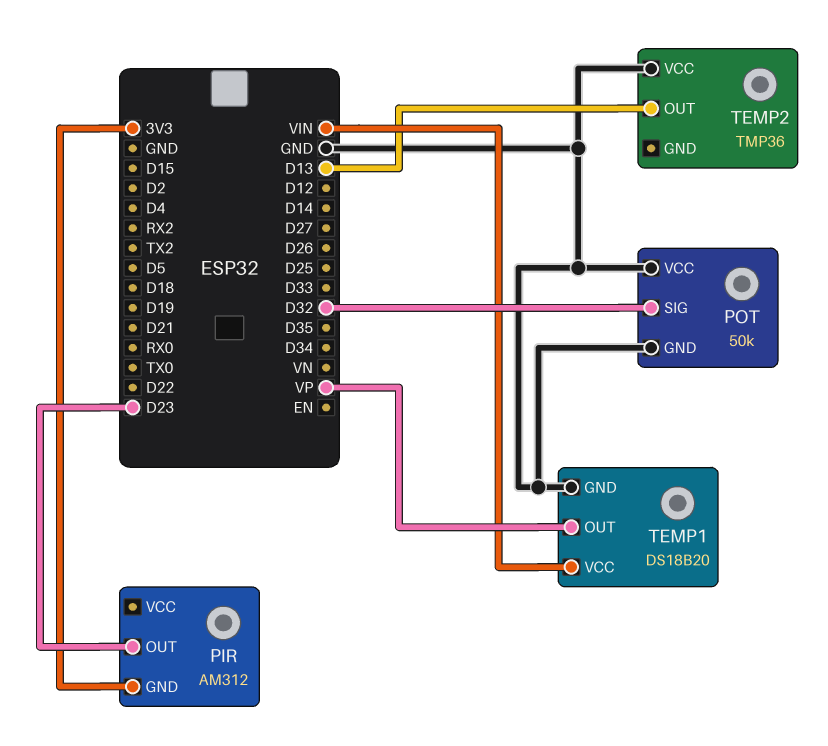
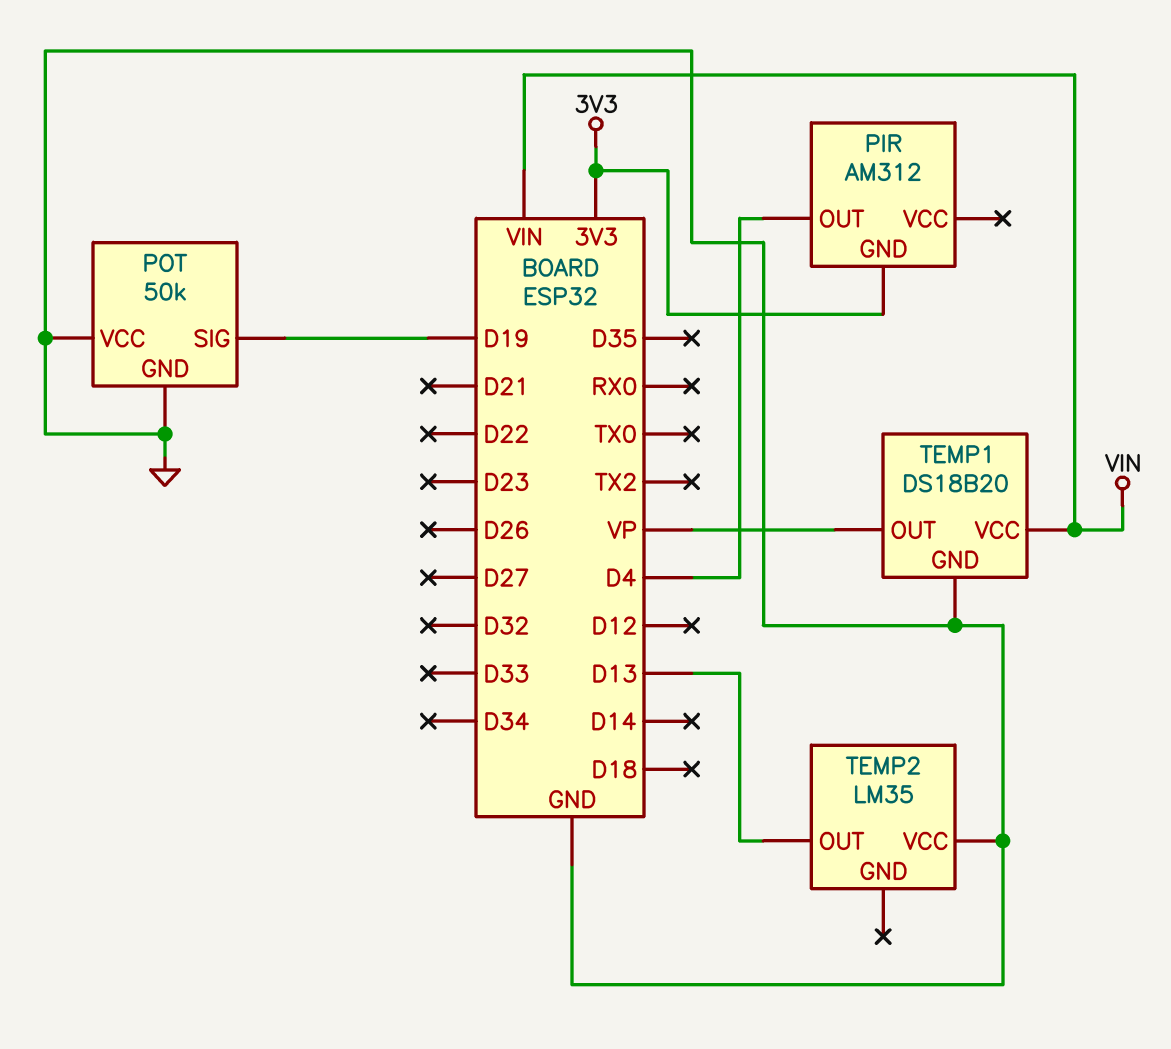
PIR pin OUT: D23 -> D4
POT pin SIG: D32 -> D19
TEMP2: TMP36 -> LM35

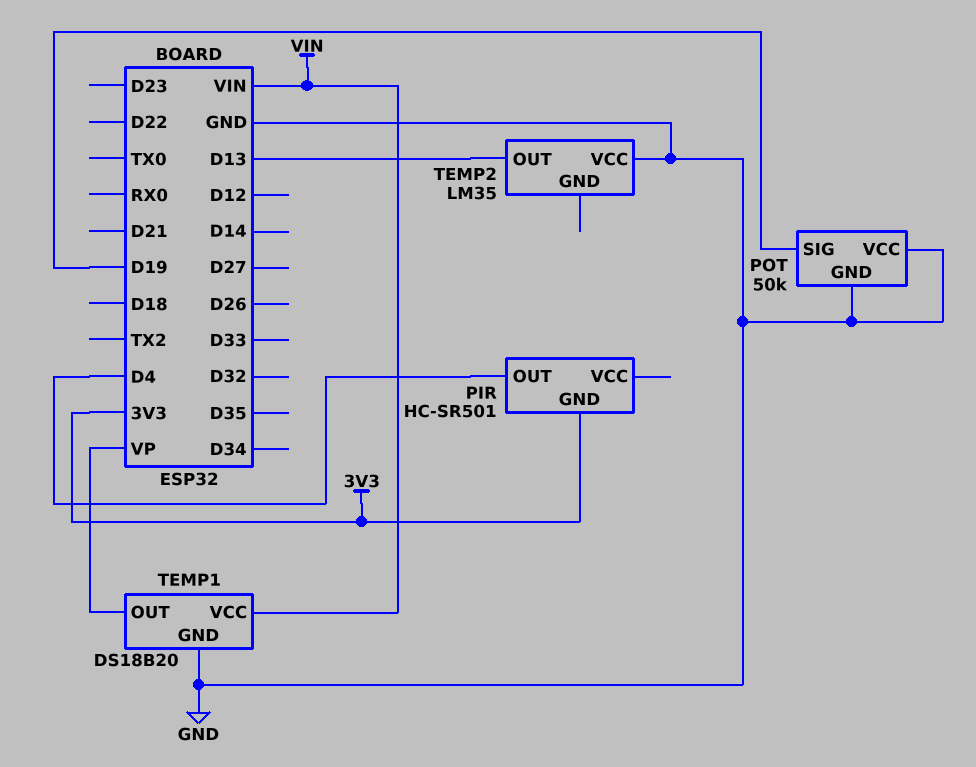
PIR: AM312 -> HC-SR501

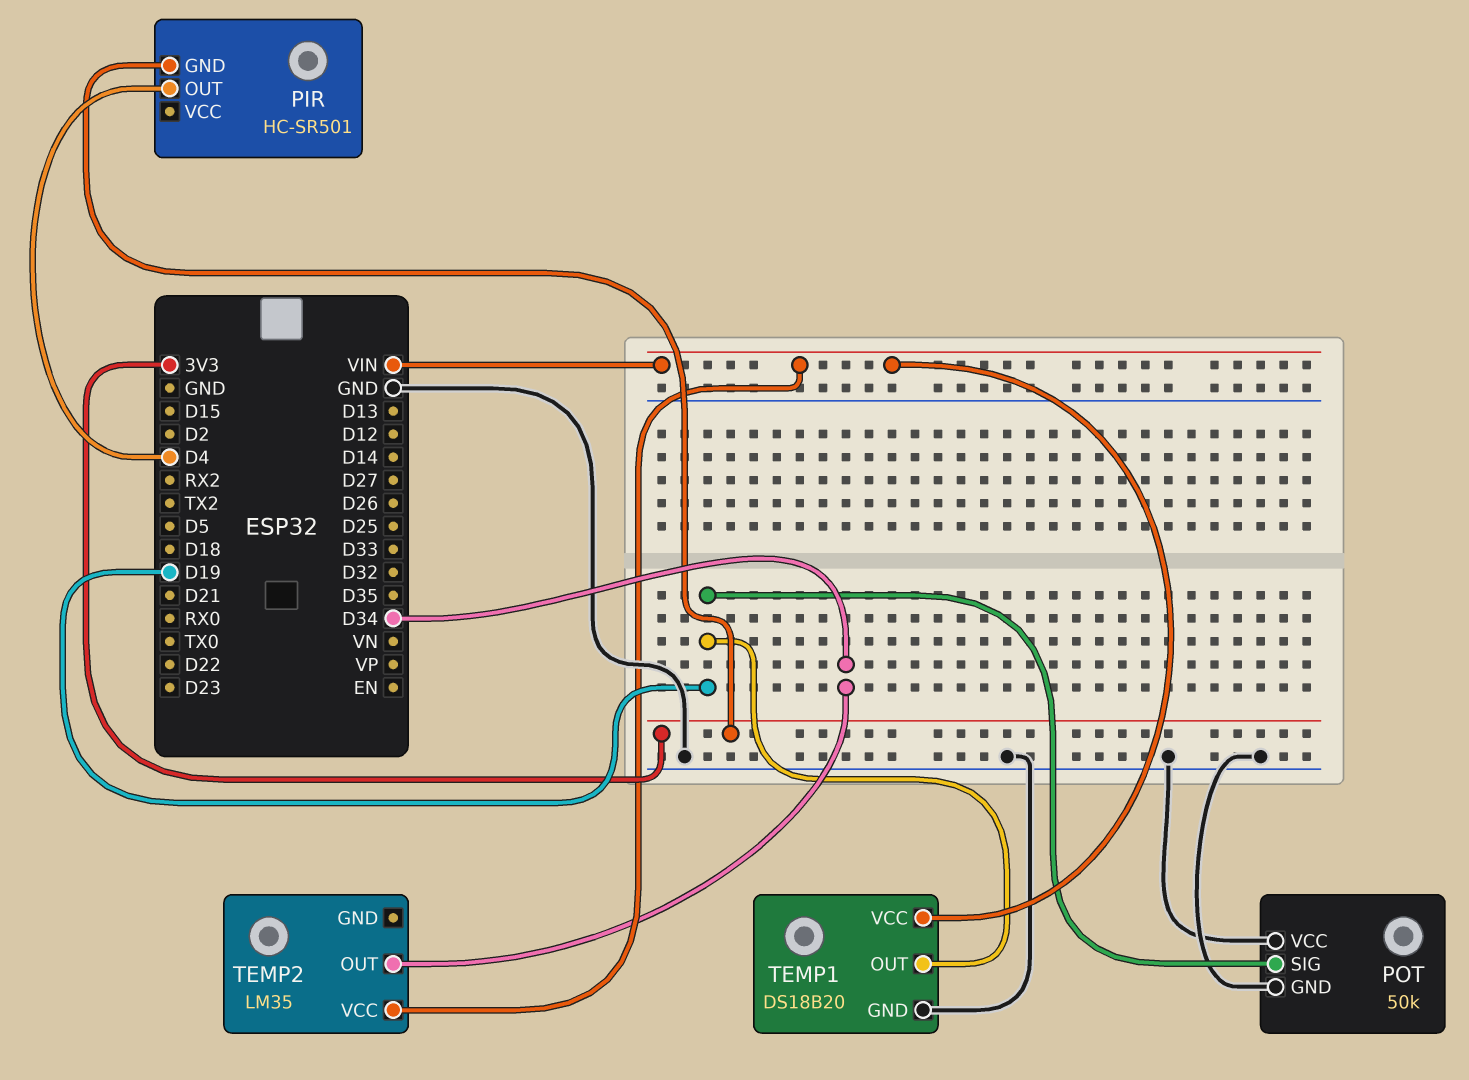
TEMP1 pin OUT: VP -> D19
TEMP2 pin OUT: D13 -> D34
TEMP2 pin VCC: GND -> VIN

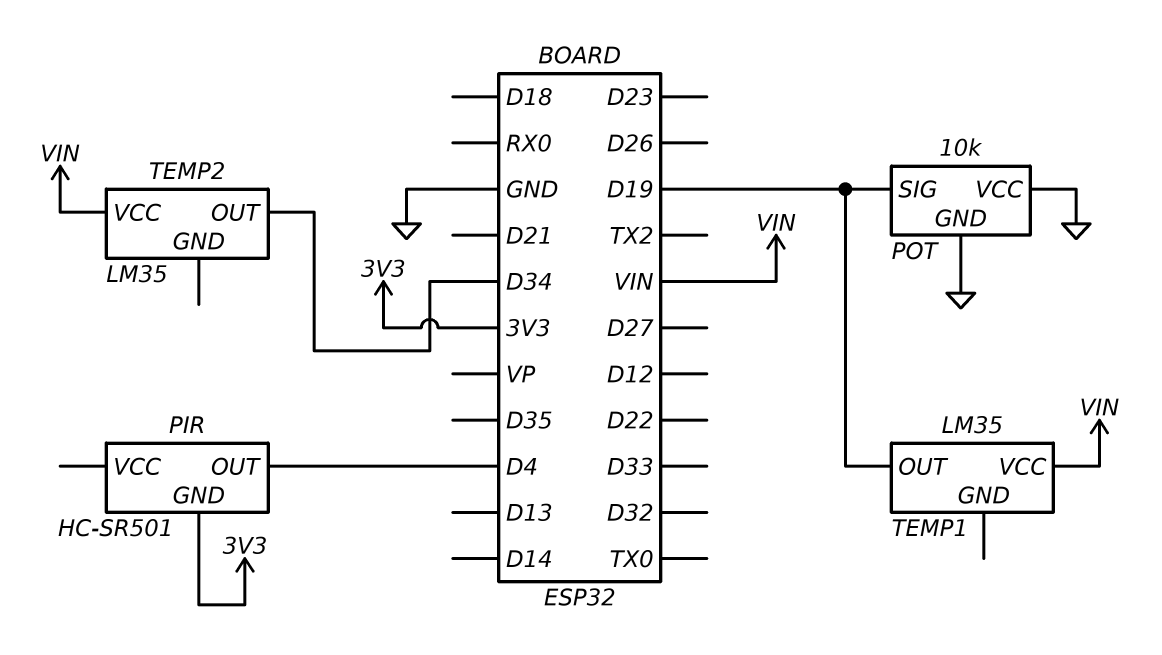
POT: 50k -> 10k
TEMP1: DS18B20 -> LM35
TEMP1 pin GND: GND -> none

